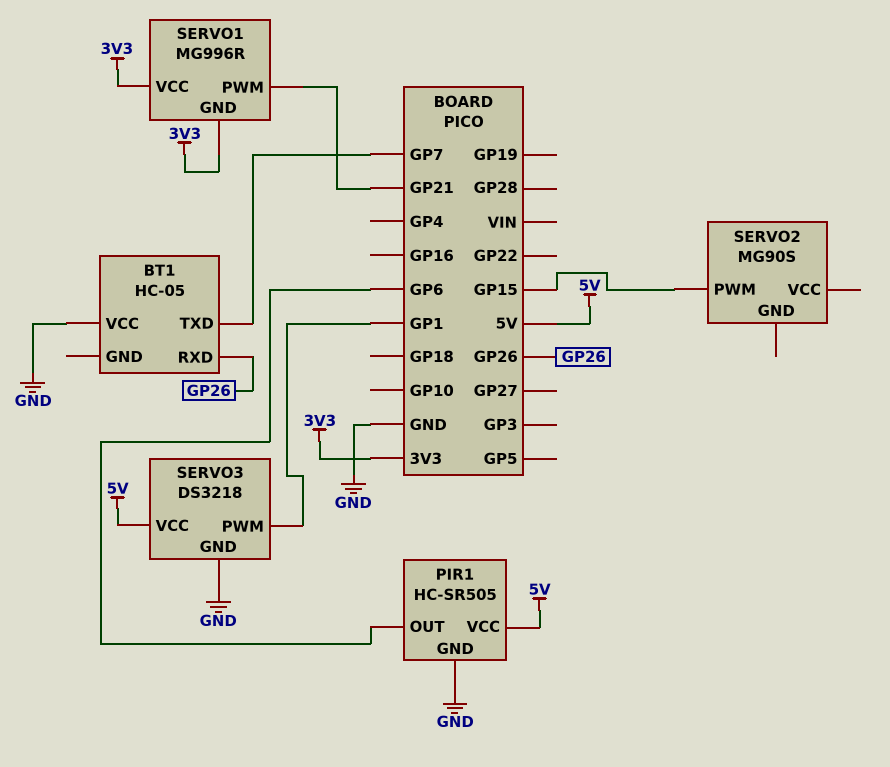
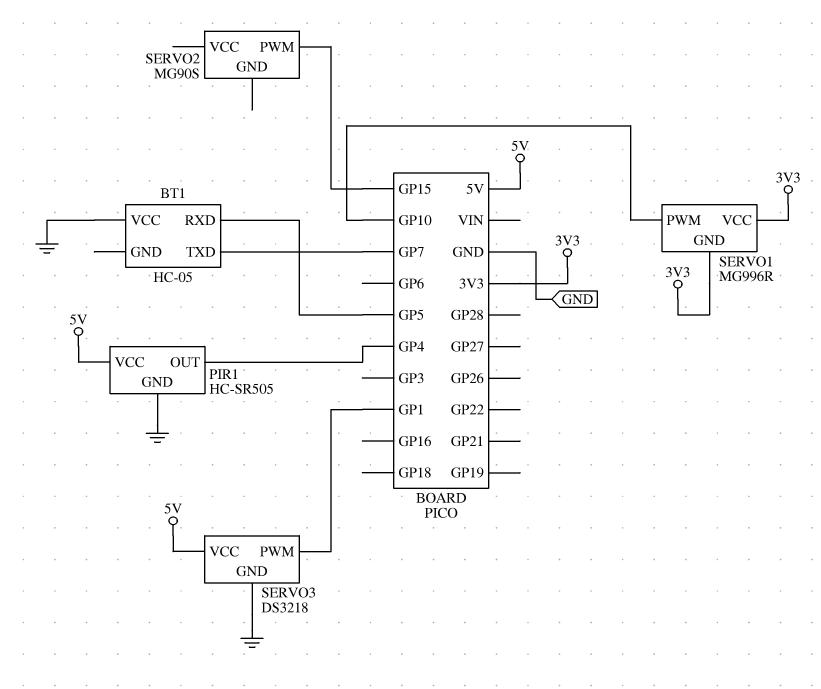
BT1 pin RXD: GP26 -> GP5
PIR1 pin OUT: GP6 -> GP4
SERVO1 pin PWM: GP21 -> GP10

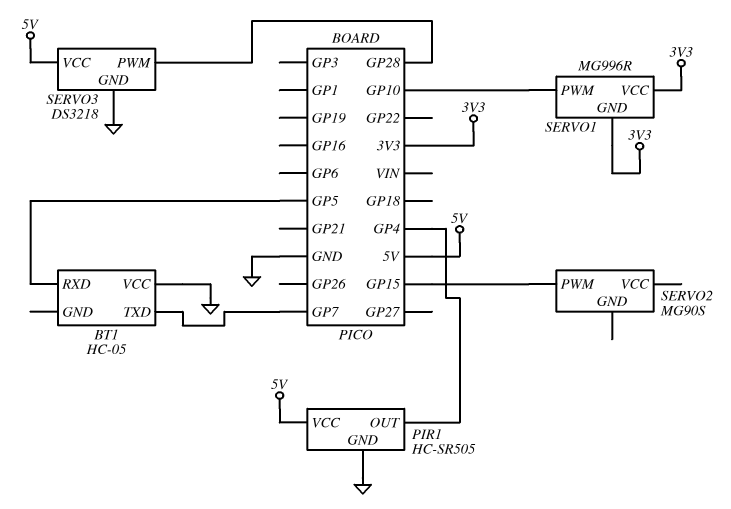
SERVO3 pin PWM: GP1 -> GP28

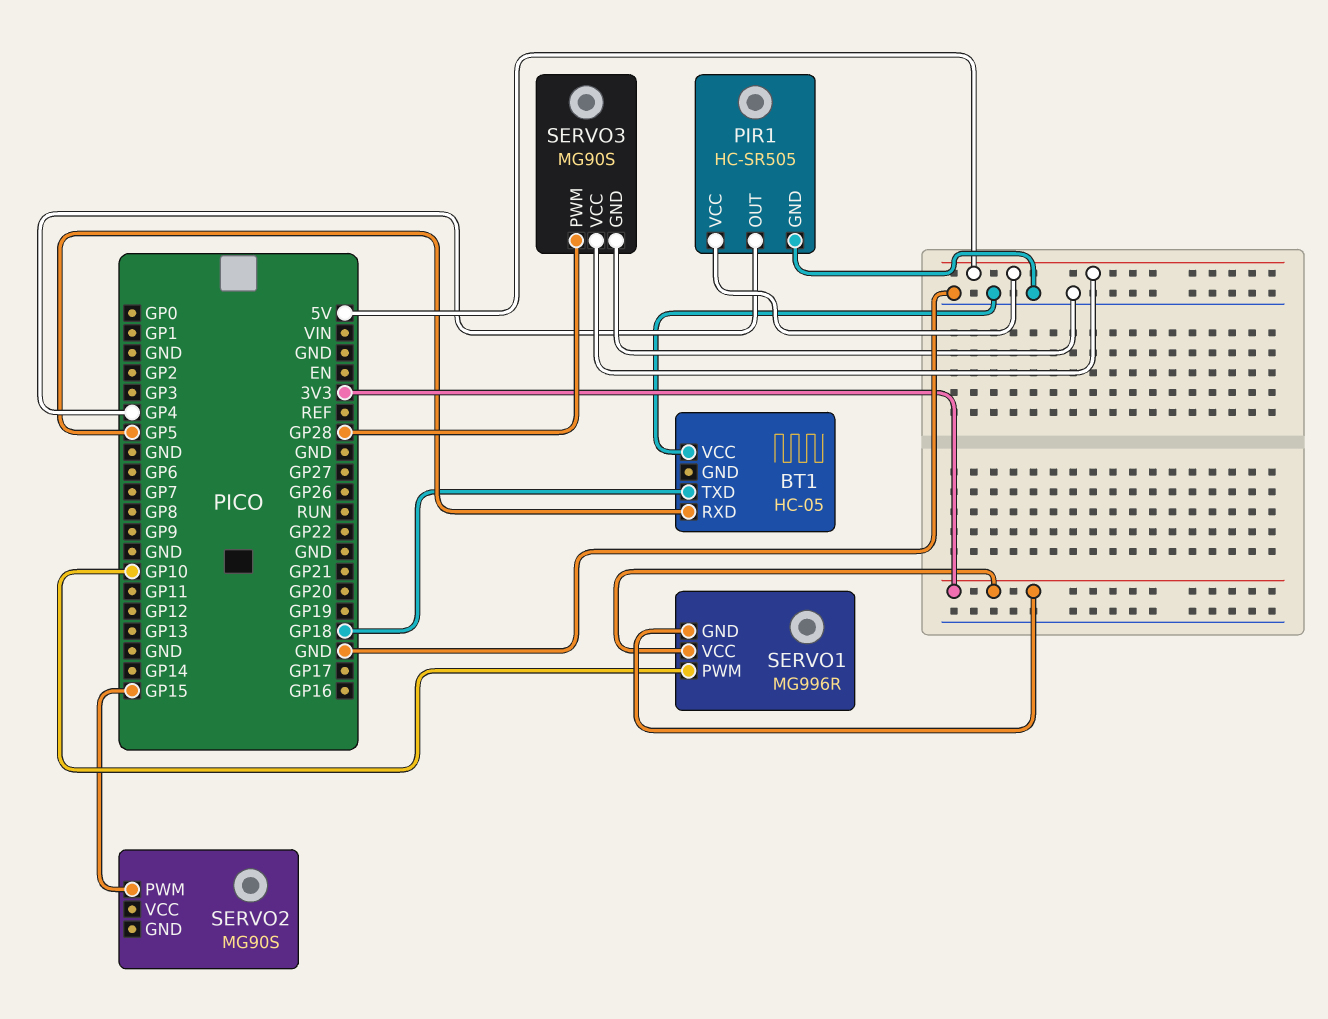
BT1 pin TXD: GP7 -> GP18
SERVO3: DS3218 -> MG90S

